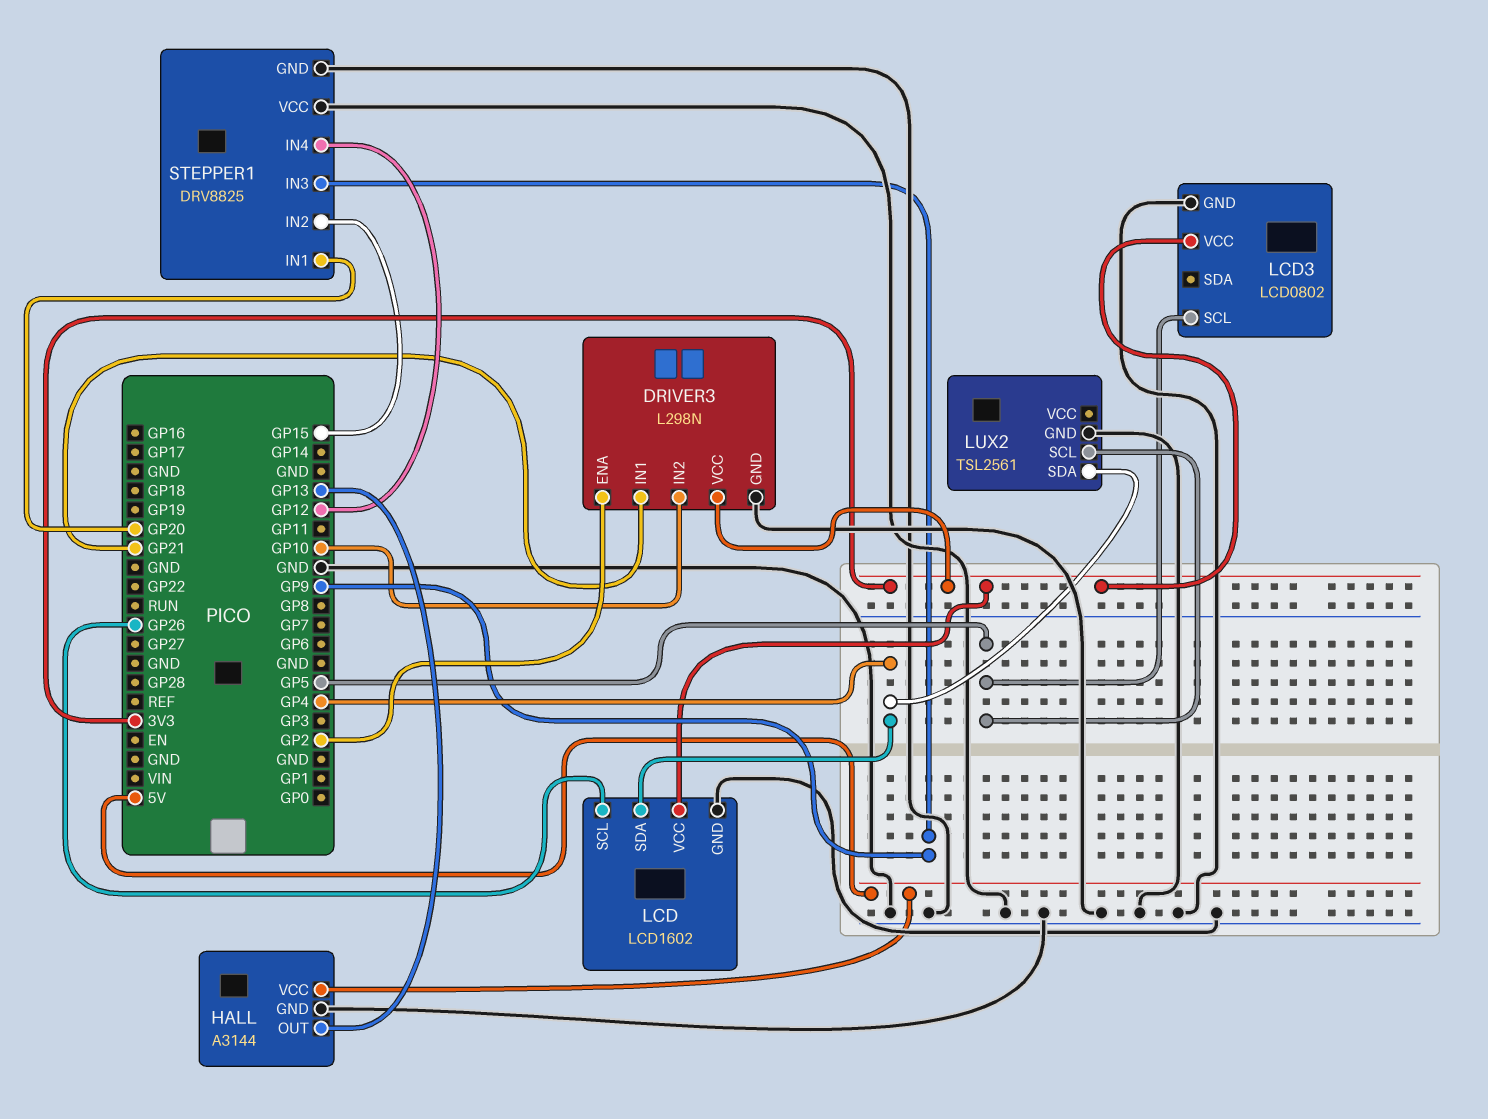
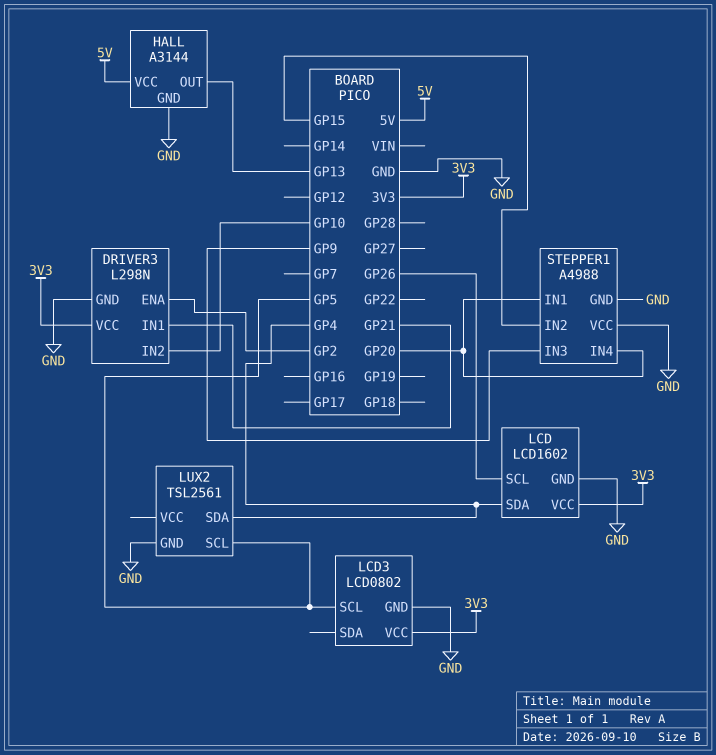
STEPPER1: DRV8825 -> A4988
STEPPER1 pin IN4: GP12 -> GP20

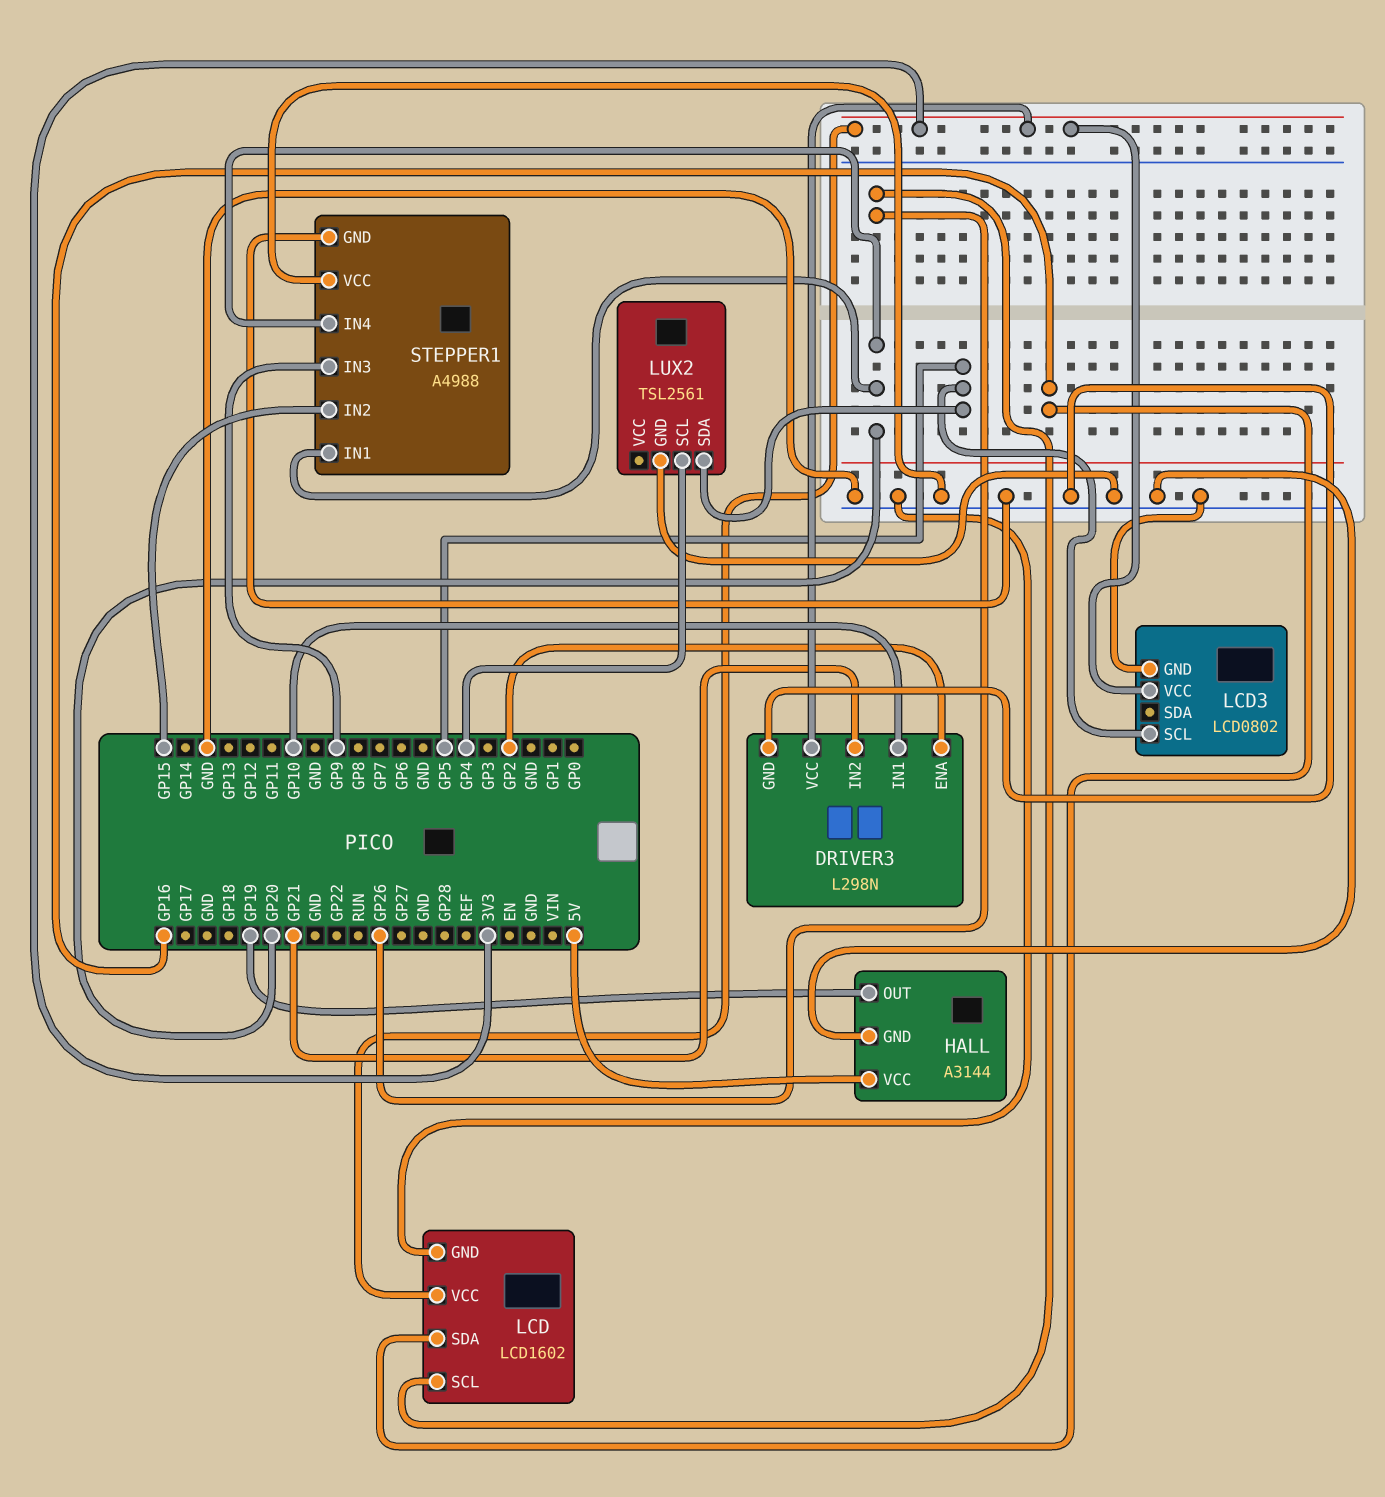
DRIVER3 pin IN1: GP21 -> GP10
DRIVER3 pin IN2: GP10 -> GP21
HALL pin OUT: GP13 -> GP19
LCD pin SDA: GP4 -> GP16
LUX2 pin SCL: GP5 -> GP4
LUX2 pin SDA: GP4 -> GP5

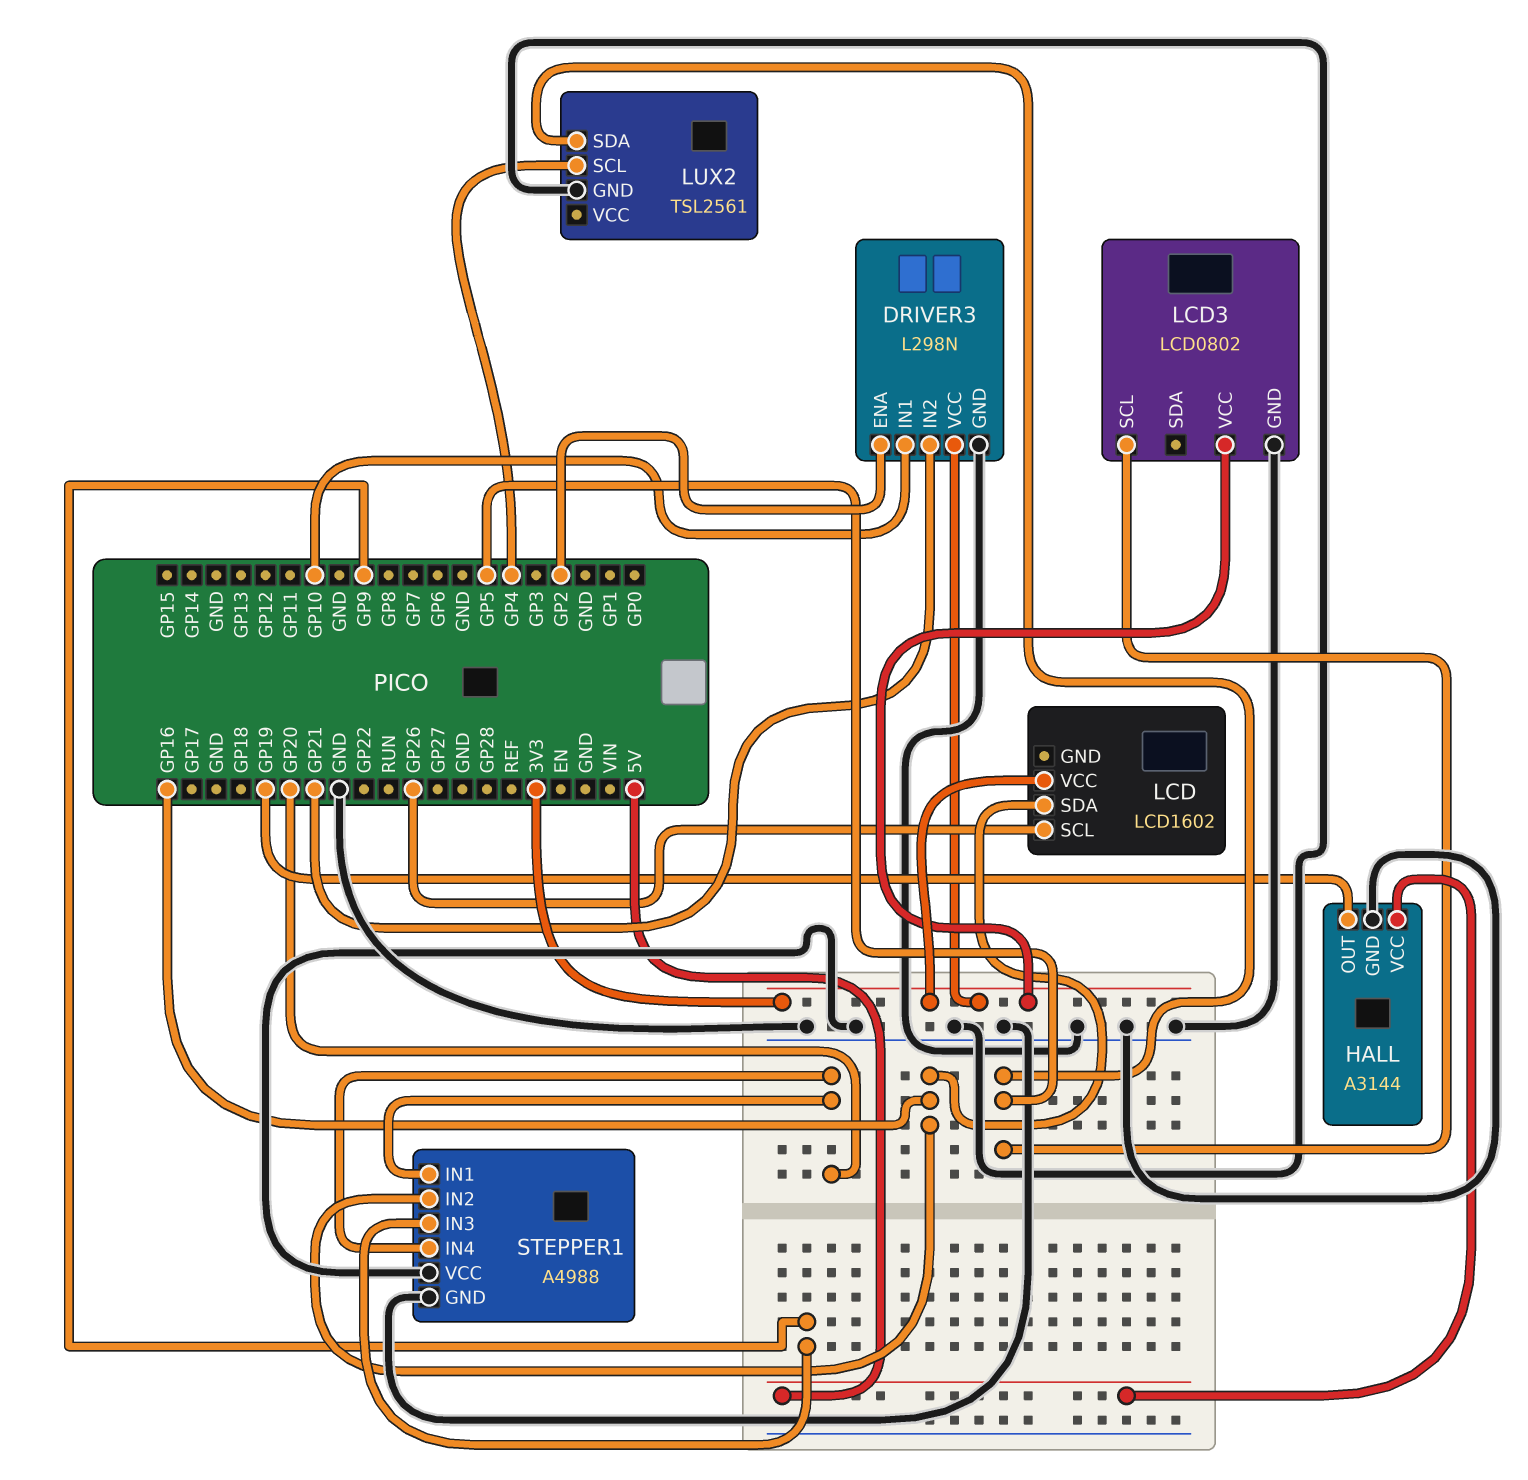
LCD pin GND: GND -> none
STEPPER1 pin IN2: GP15 -> GP16

